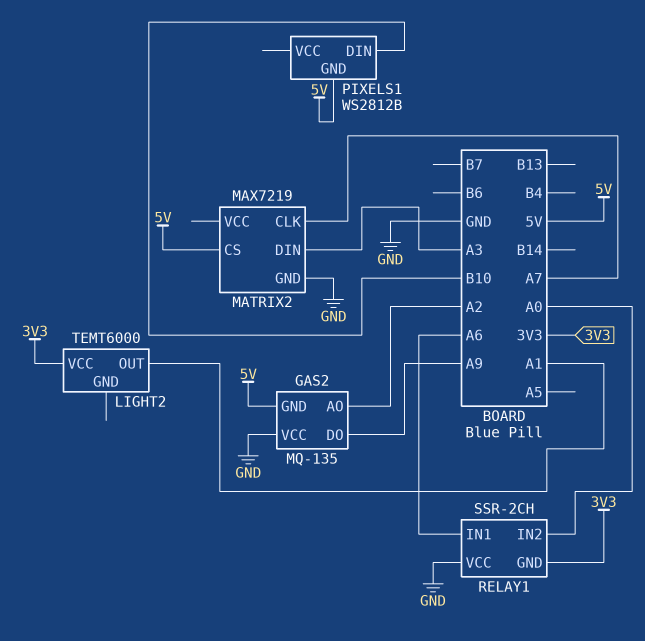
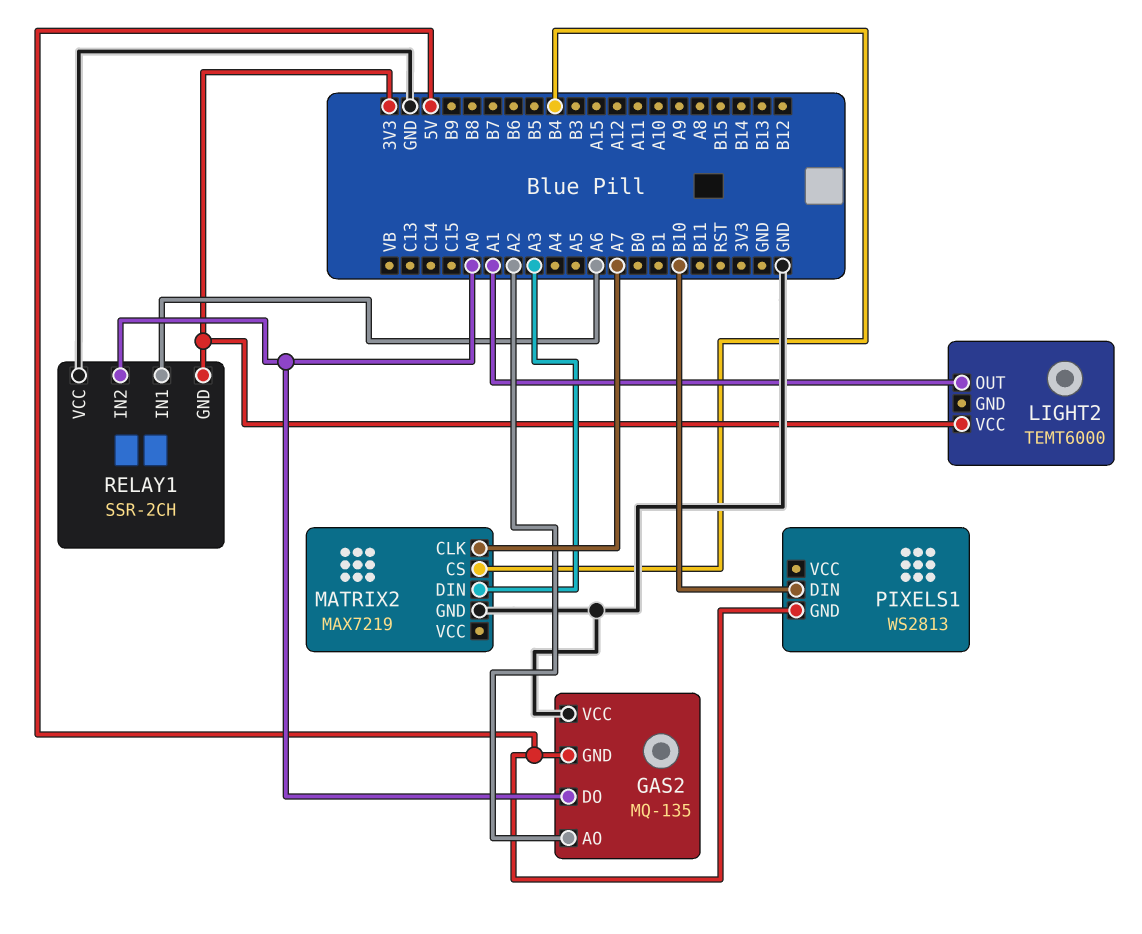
GAS2 pin DO: A9 -> A0
MATRIX2 pin CS: 5V -> B4
PIXELS1: WS2812B -> WS2813

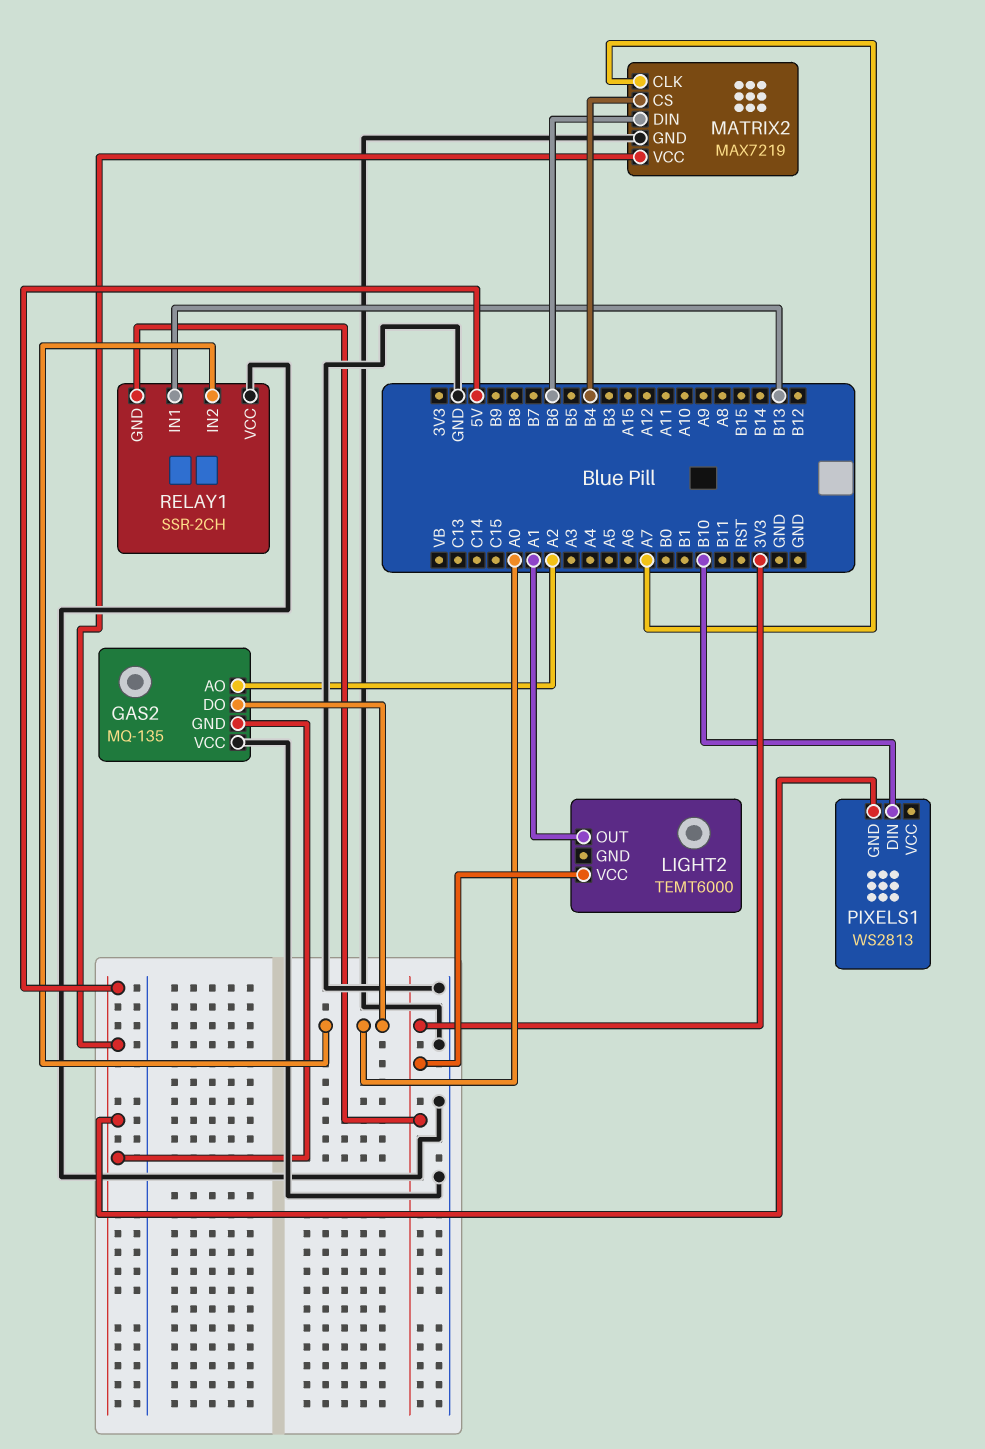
MATRIX2 pin DIN: A3 -> B6
MATRIX2 pin VCC: none -> 5V
RELAY1 pin IN1: A6 -> B13

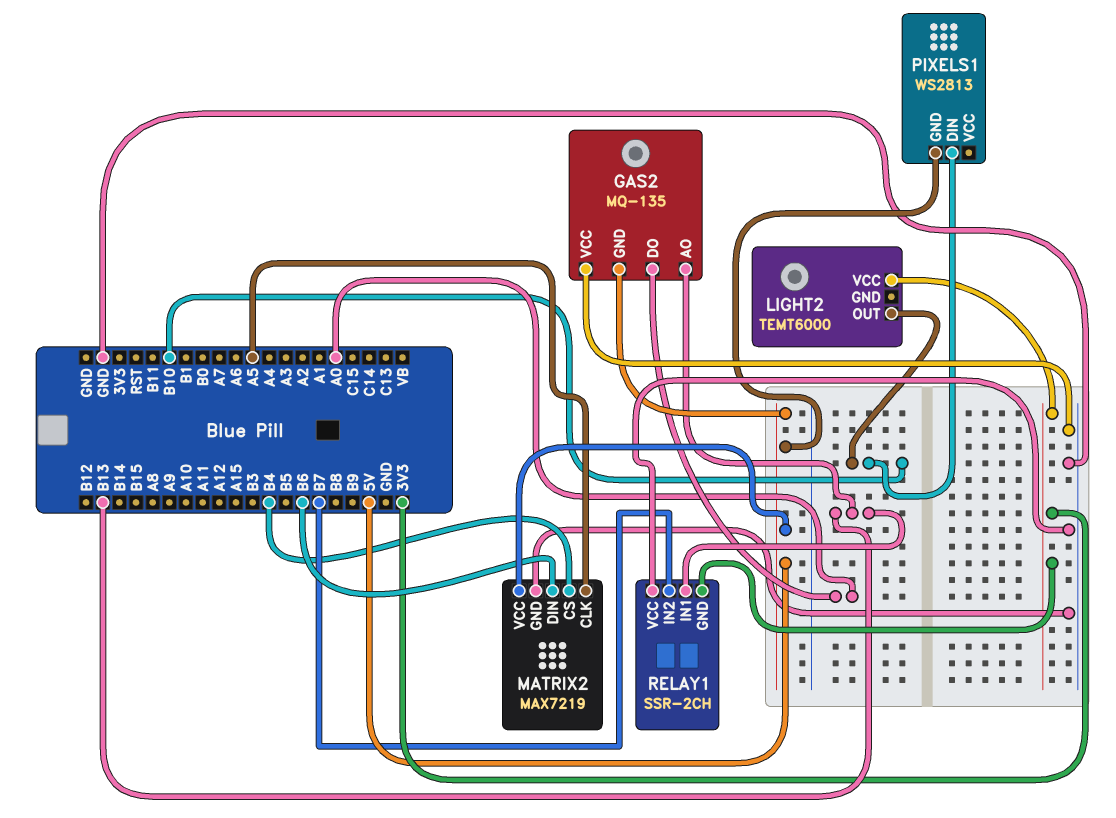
GAS2 pin AO: A2 -> B13
LIGHT2 pin OUT: A1 -> B10
MATRIX2 pin CLK: A7 -> A5
RELAY1 pin IN2: A0 -> B7

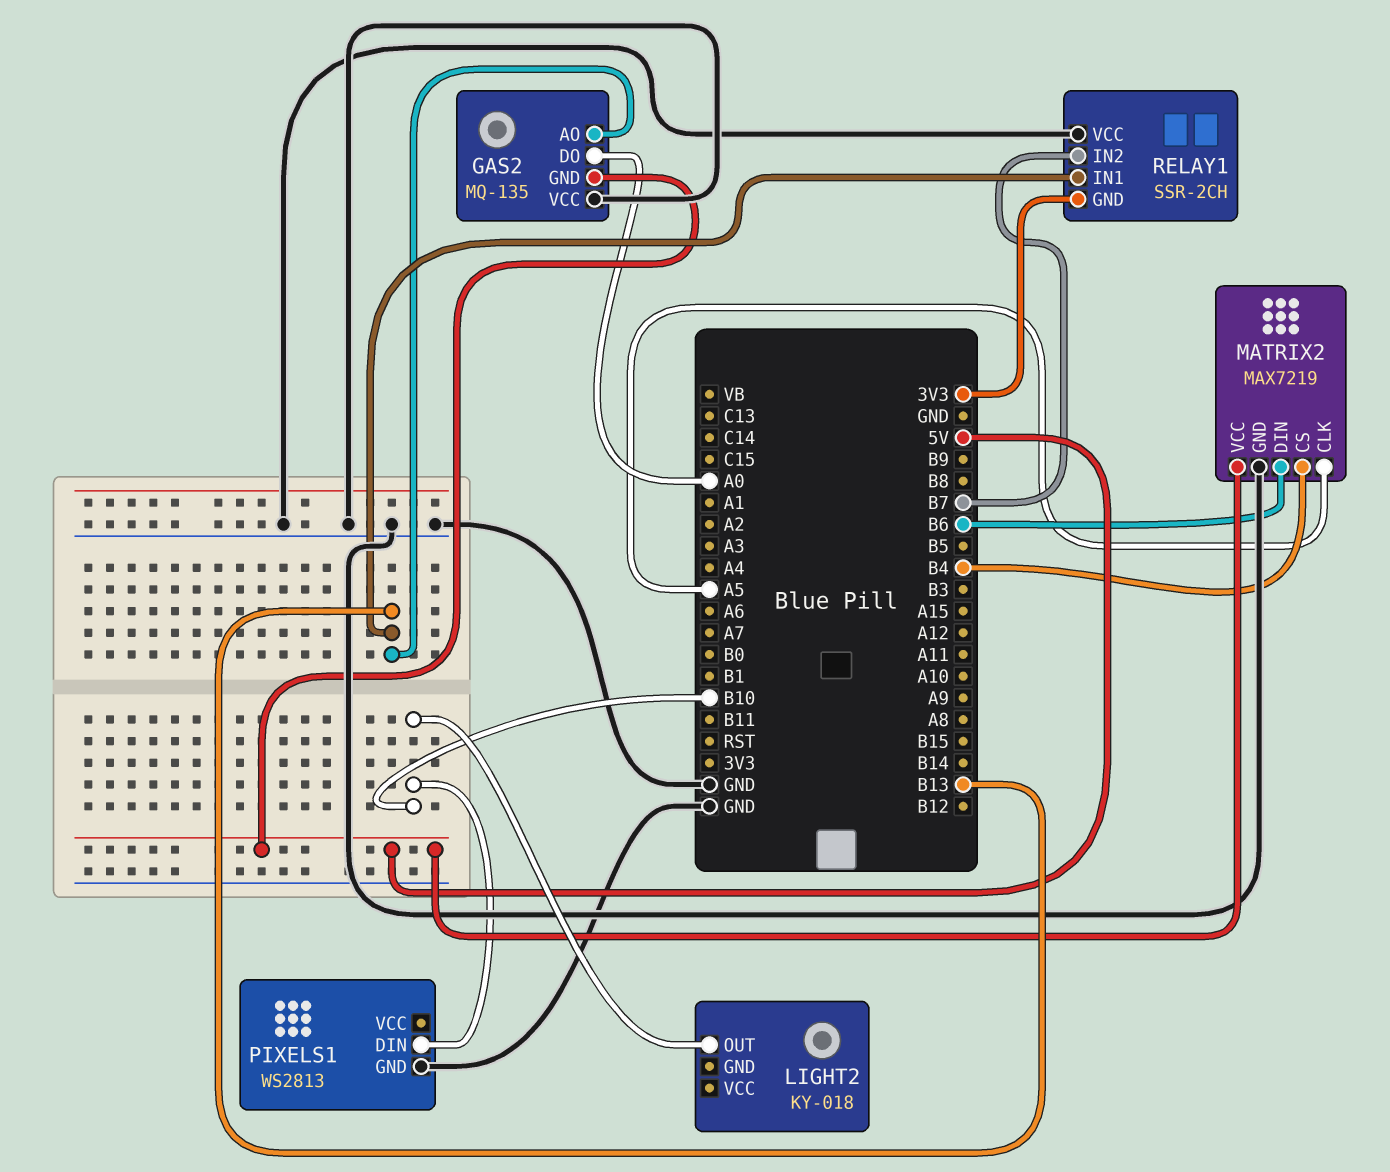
LIGHT2: TEMT6000 -> KY-018
LIGHT2 pin VCC: 3V3 -> none
PIXELS1 pin GND: 5V -> GND

